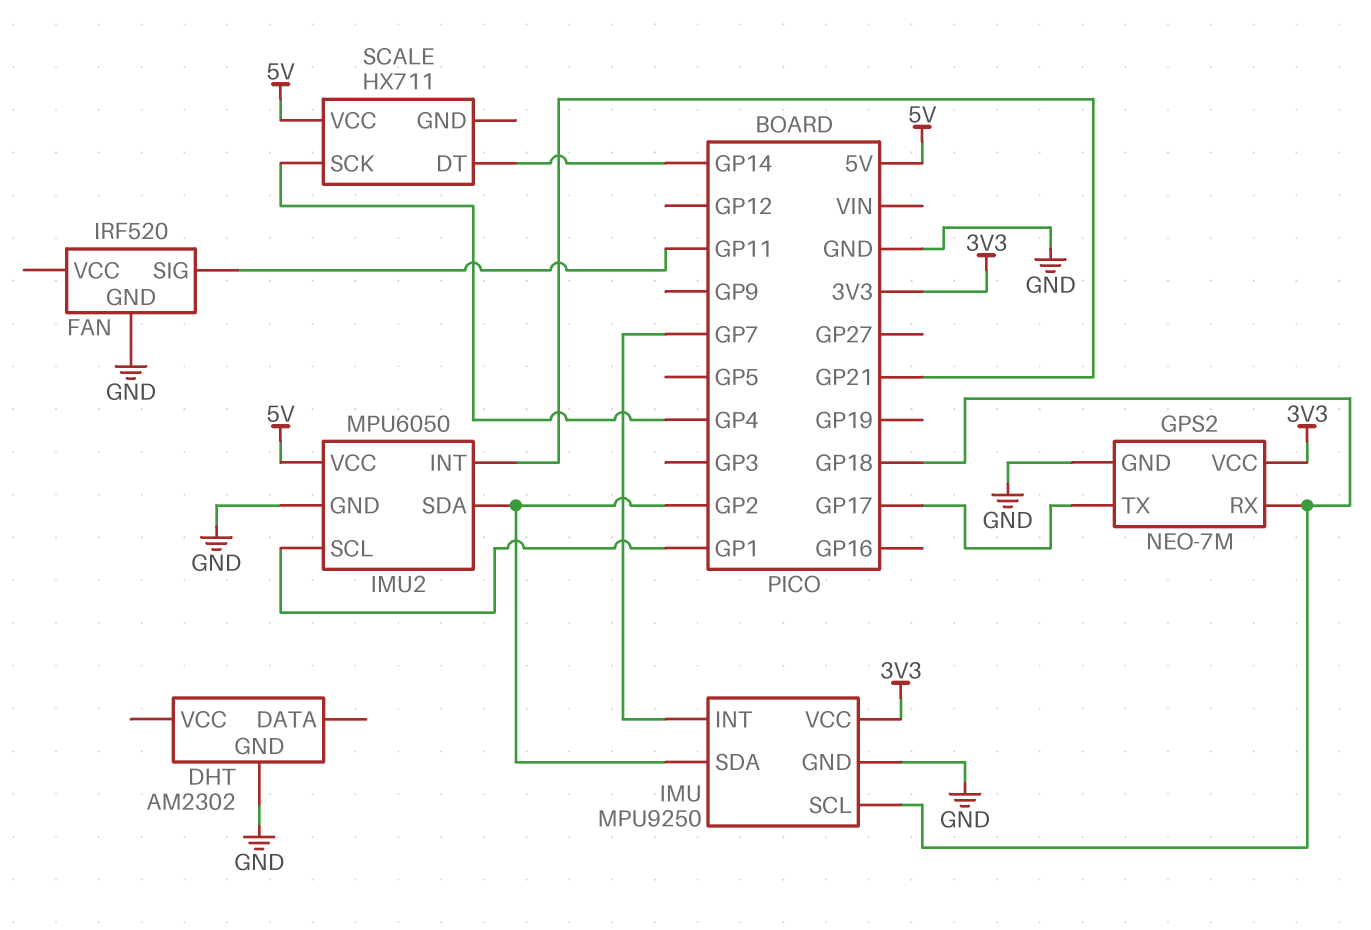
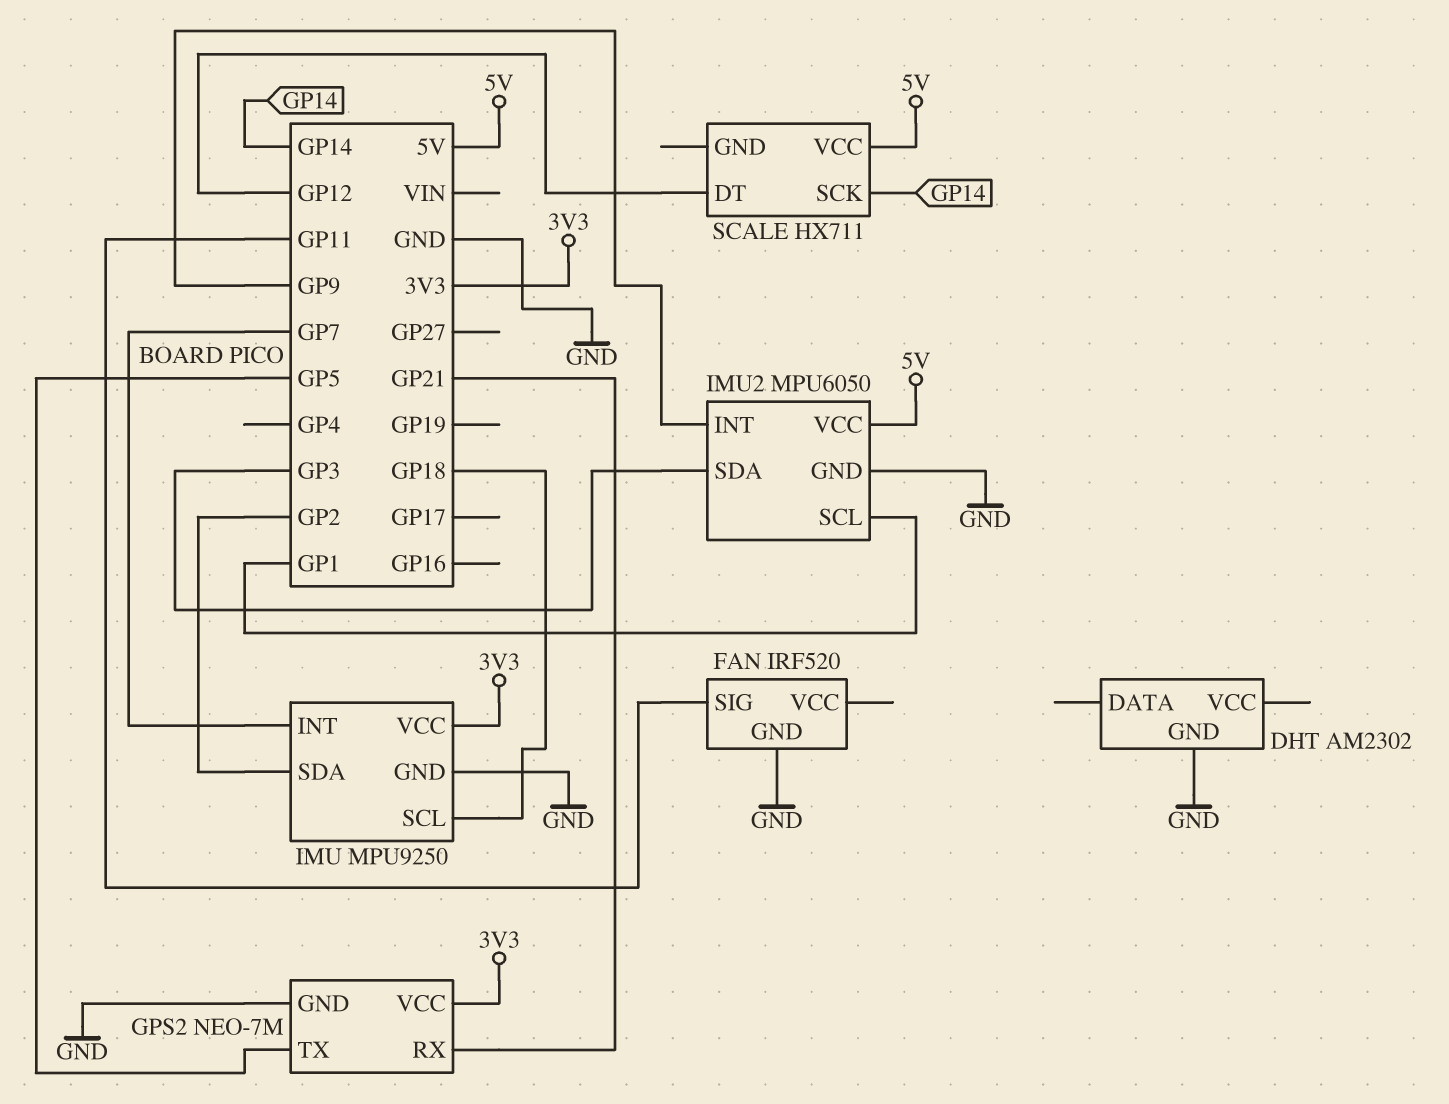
GPS2 pin RX: GP18 -> GP21
GPS2 pin TX: GP17 -> GP5
IMU2 pin INT: GP21 -> GP9
IMU2 pin SDA: GP2 -> GP3
SCALE pin DT: GP14 -> GP12
SCALE pin SCK: GP4 -> GP14

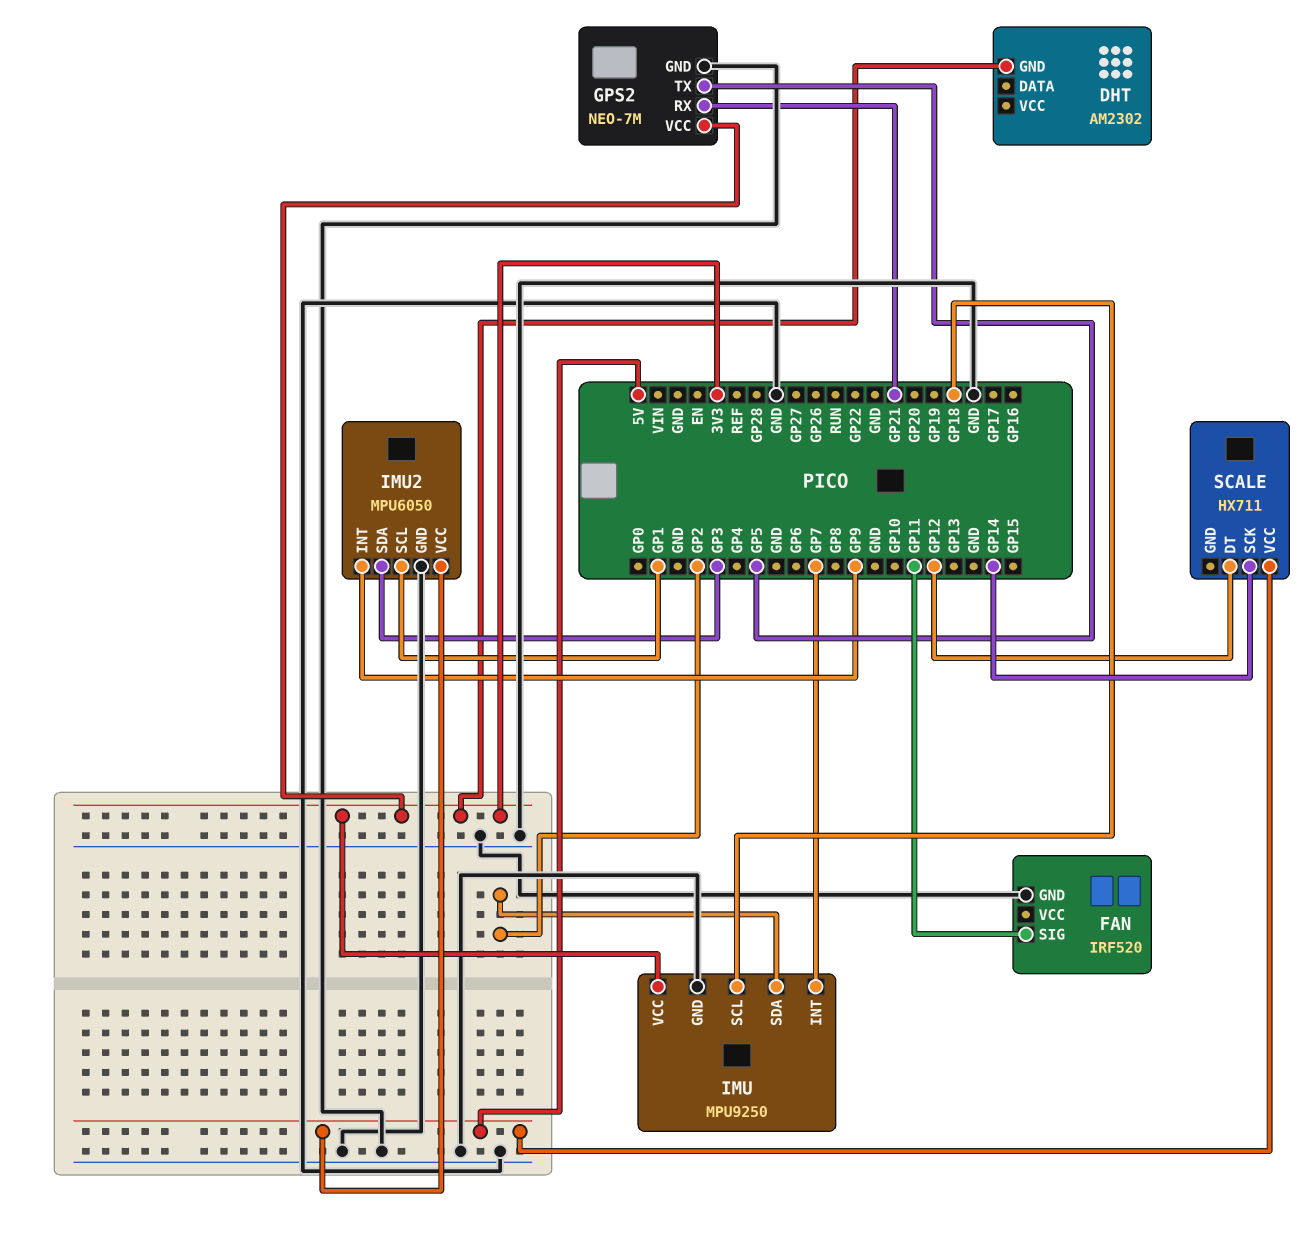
DHT pin GND: GND -> 3V3

